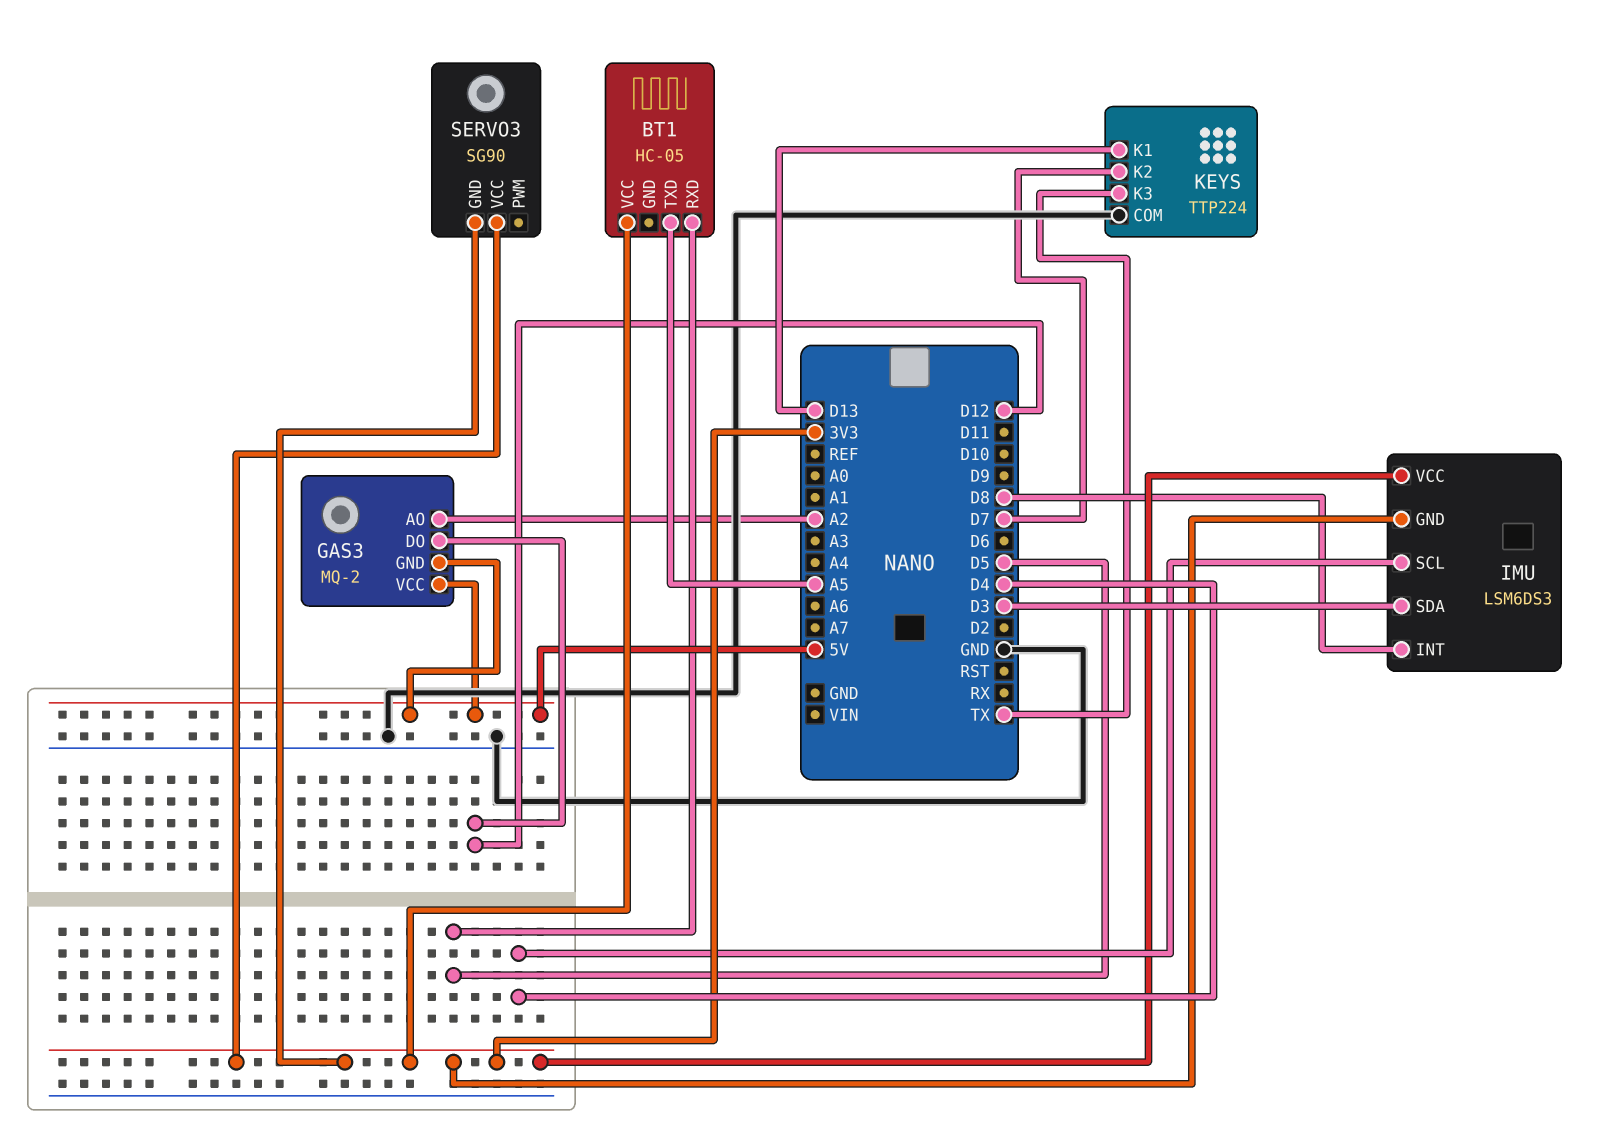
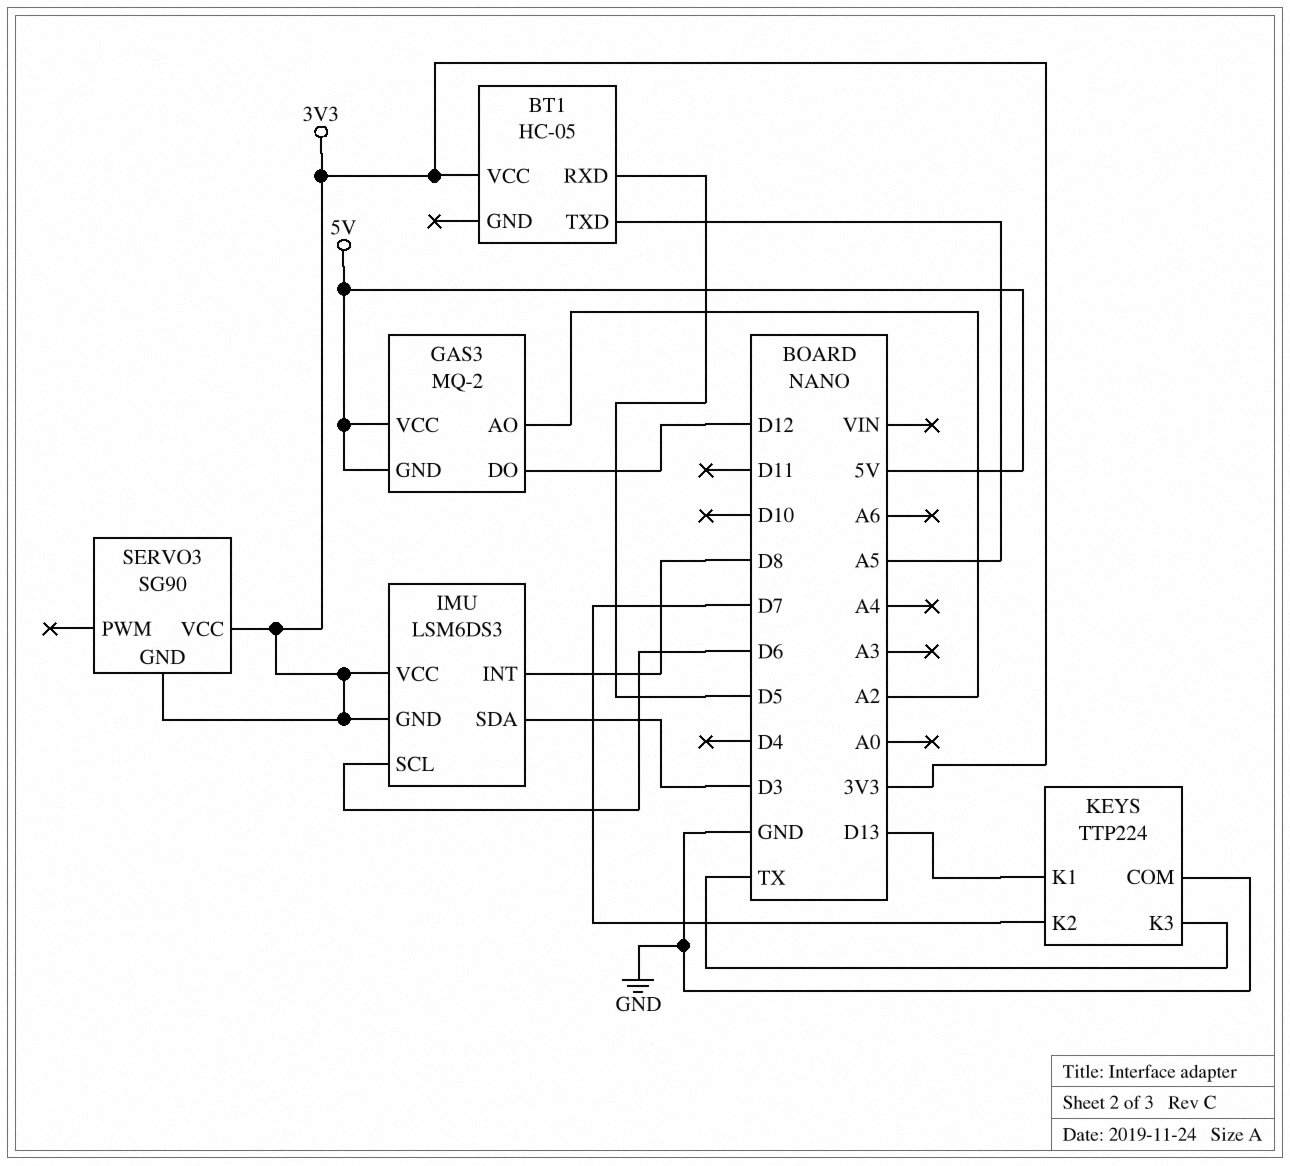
IMU pin SCL: D4 -> D6

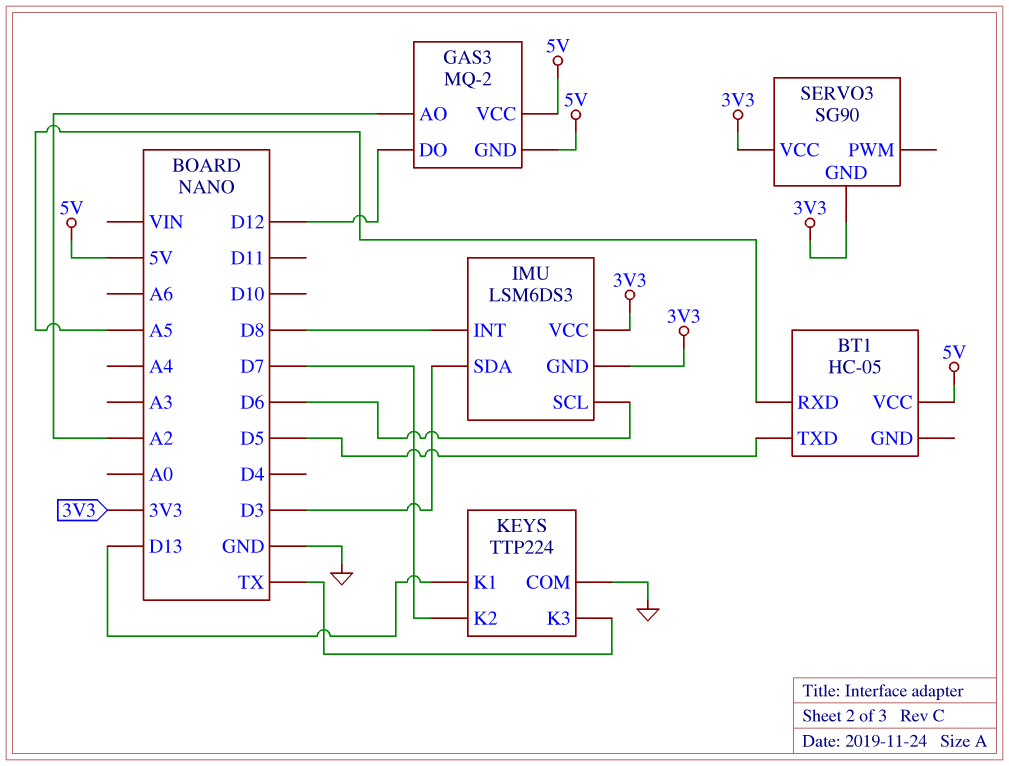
BT1 pin RXD: D5 -> A5
BT1 pin TXD: A5 -> D5
BT1 pin VCC: 3V3 -> 5V

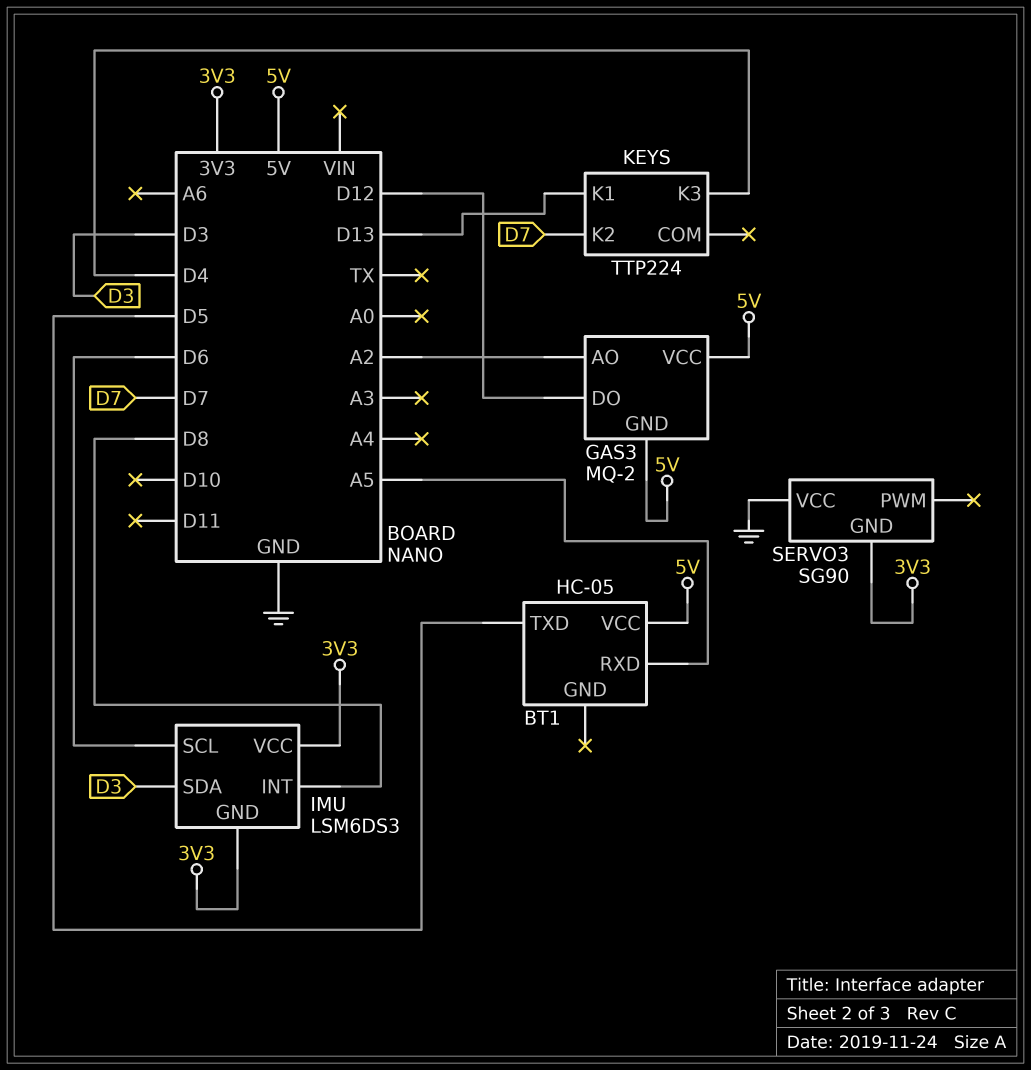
KEYS pin COM: GND -> none
KEYS pin K3: TX -> D4
SERVO3 pin VCC: 3V3 -> GND

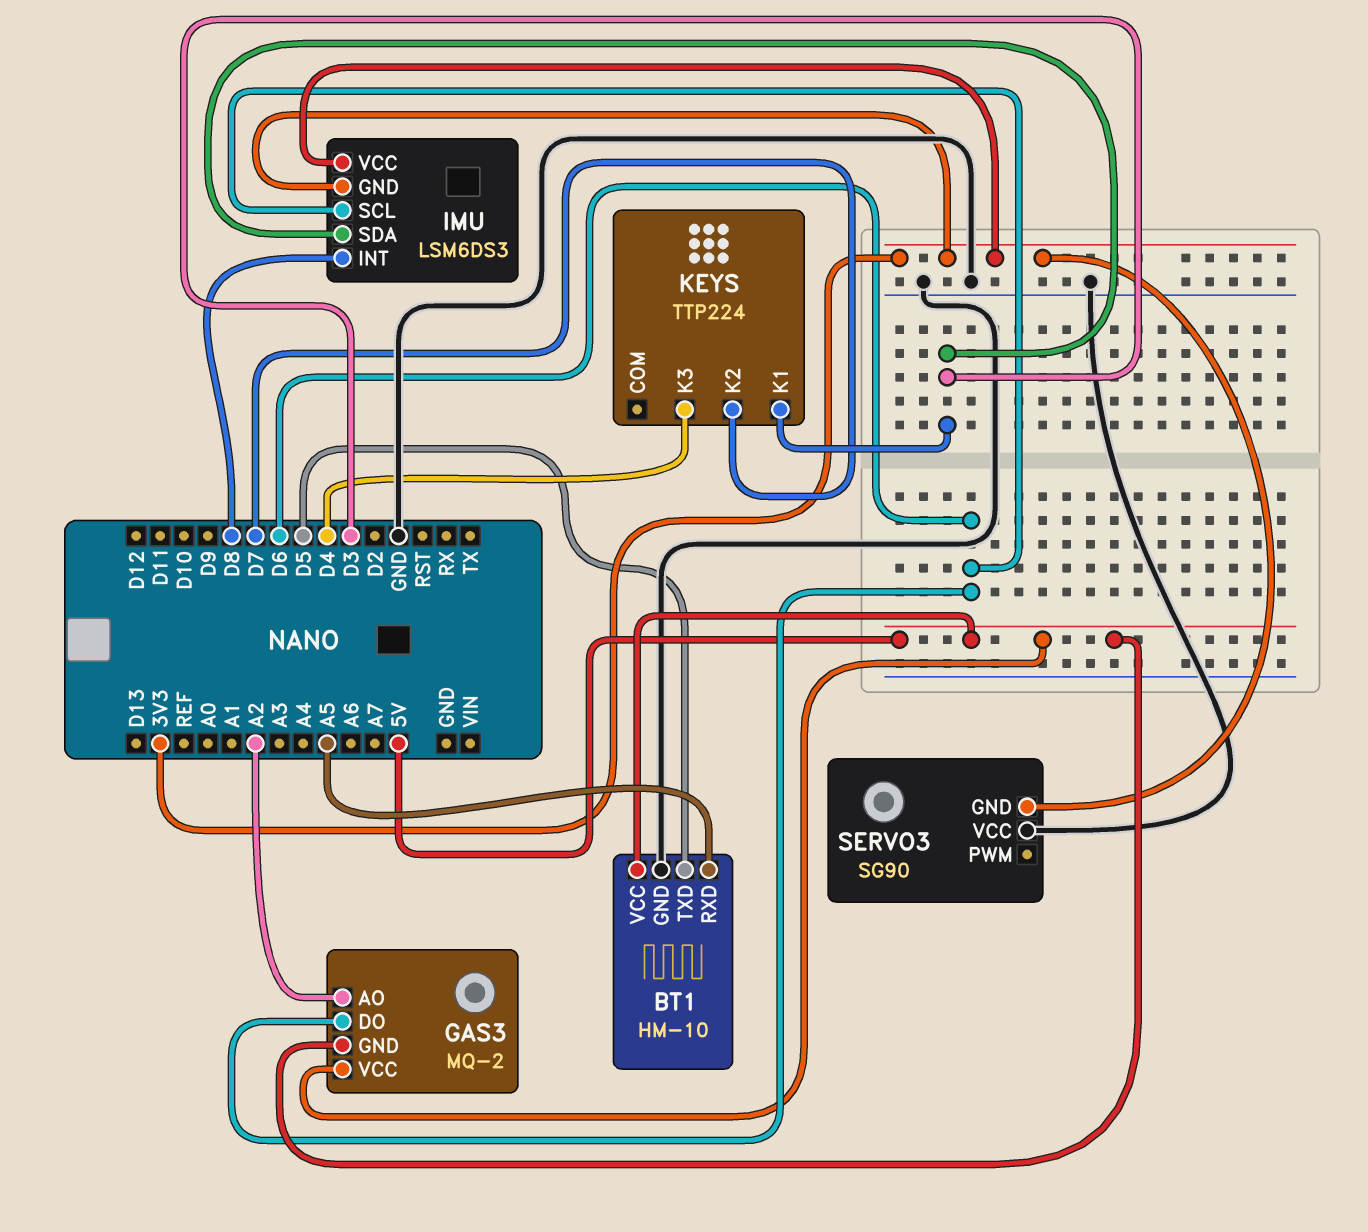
BT1: HC-05 -> HM-10
BT1 pin GND: none -> GND
GAS3 pin DO: D12 -> D6
KEYS pin K1: D13 -> D3

